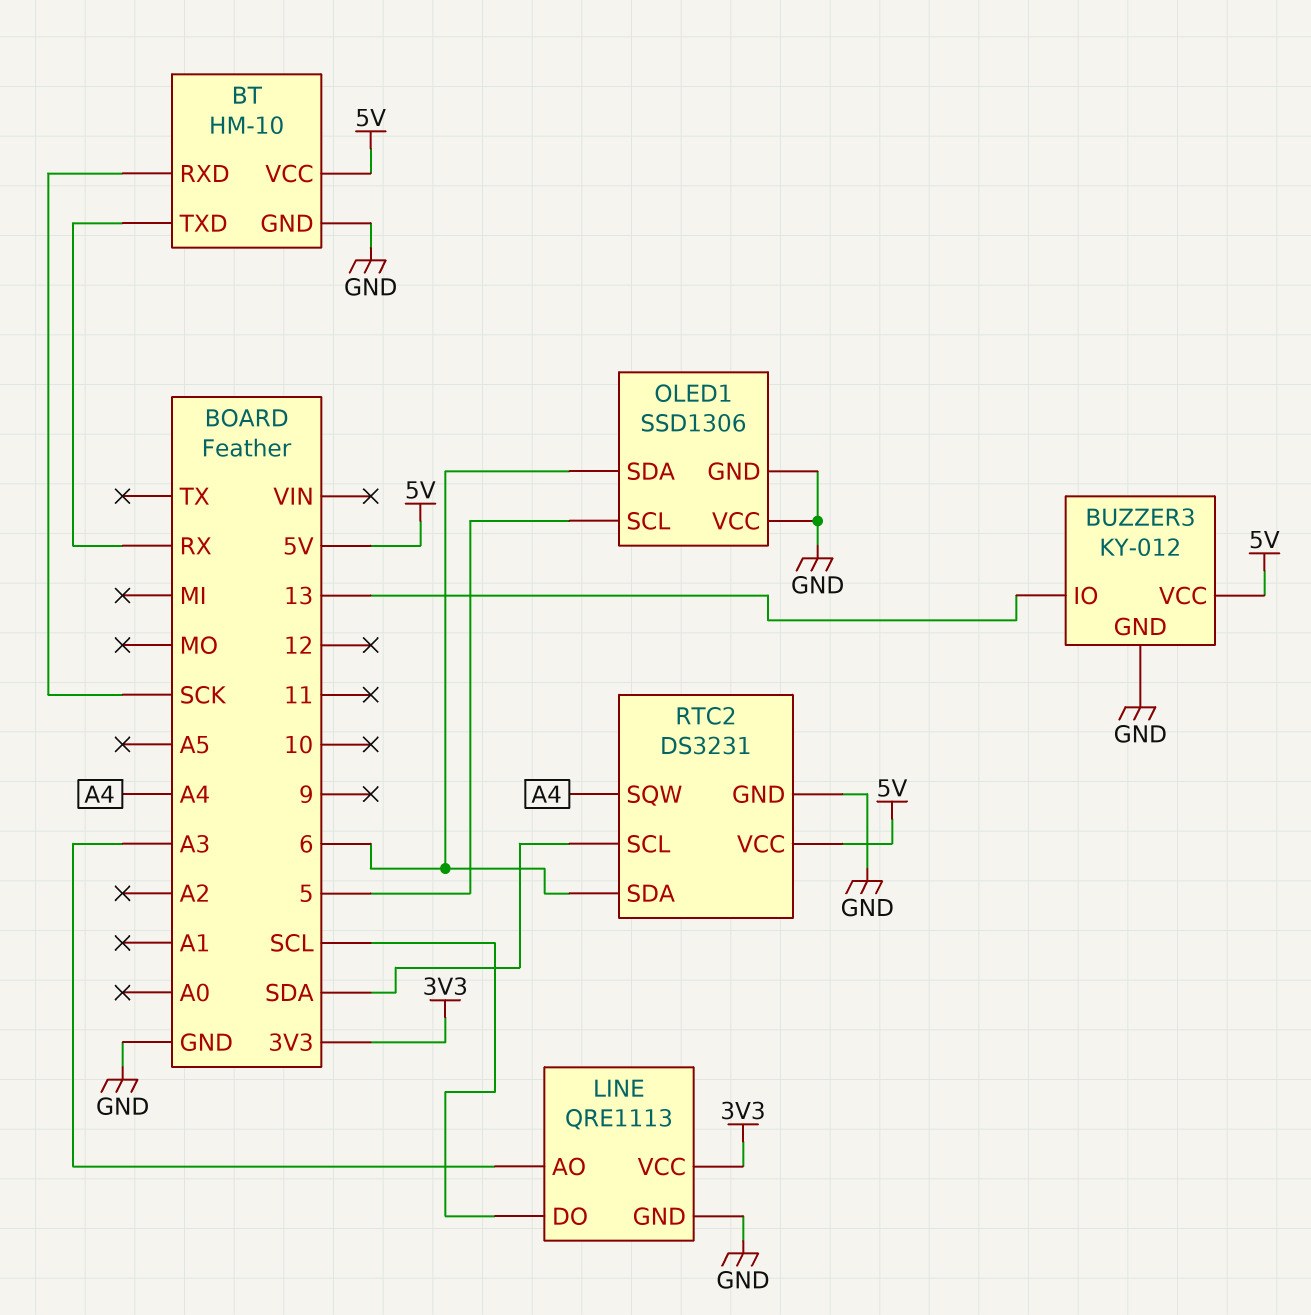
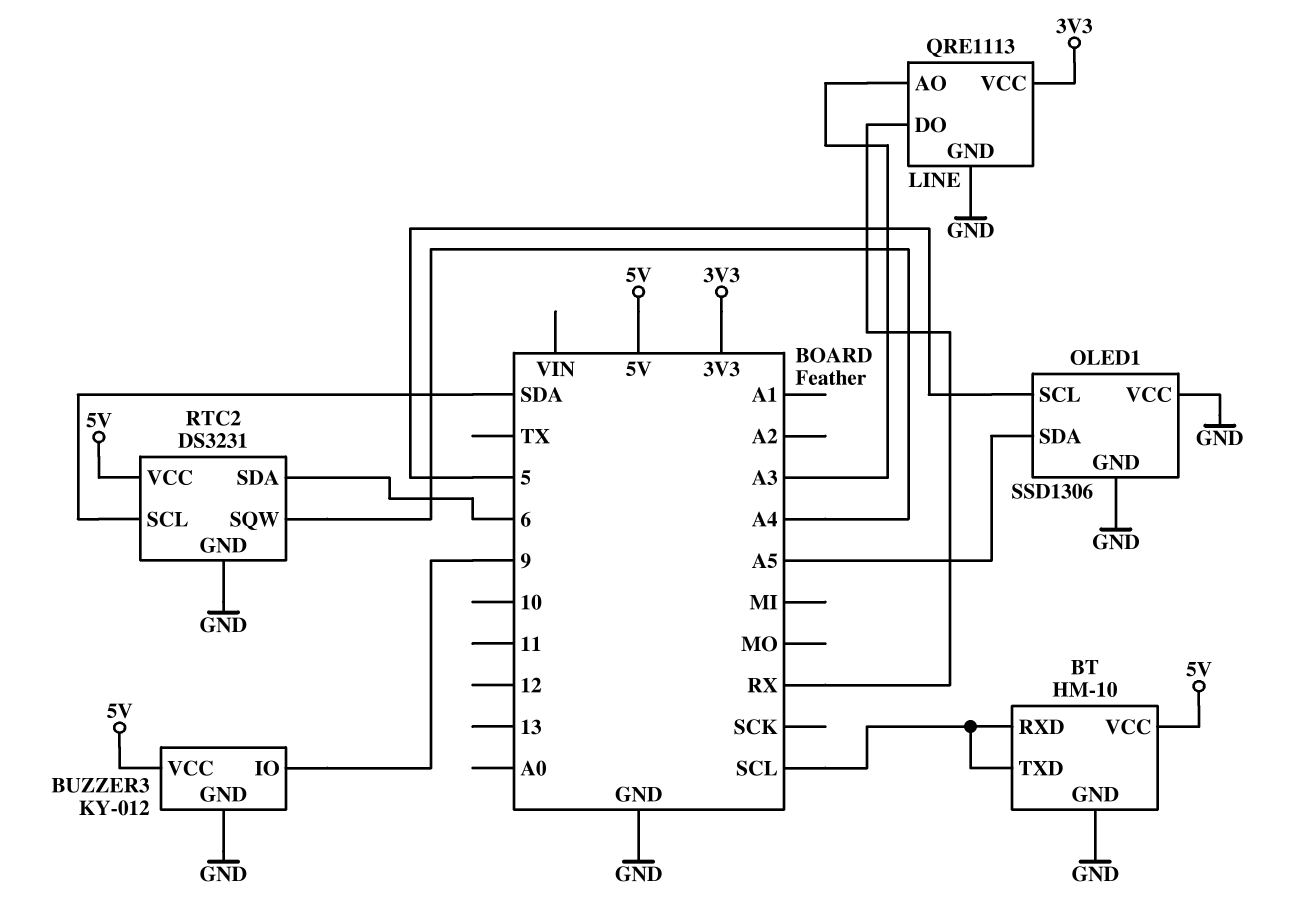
BT pin RXD: SCK -> SCL
BT pin TXD: RX -> SCL
BUZZER3 pin IO: 13 -> 9
LINE pin DO: SCL -> RX
OLED1 pin SDA: 6 -> A5

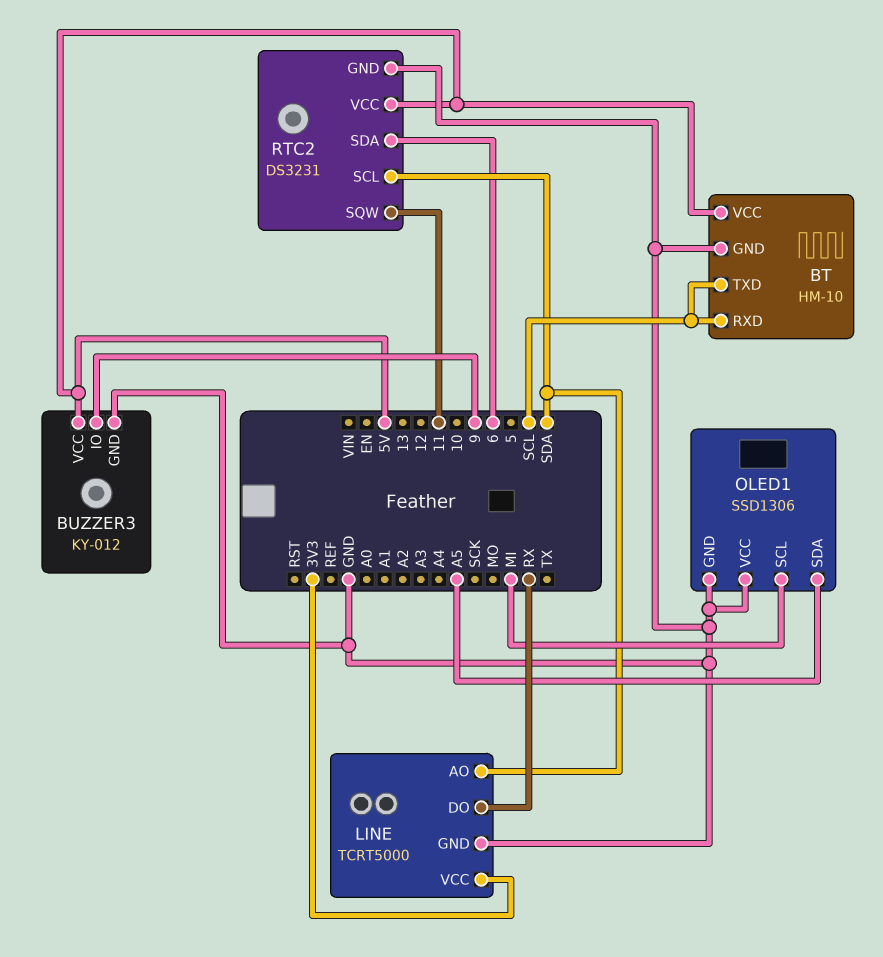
LINE: QRE1113 -> TCRT5000
LINE pin AO: A3 -> SDA
OLED1 pin SCL: 5 -> MI
RTC2 pin SQW: A4 -> 11

